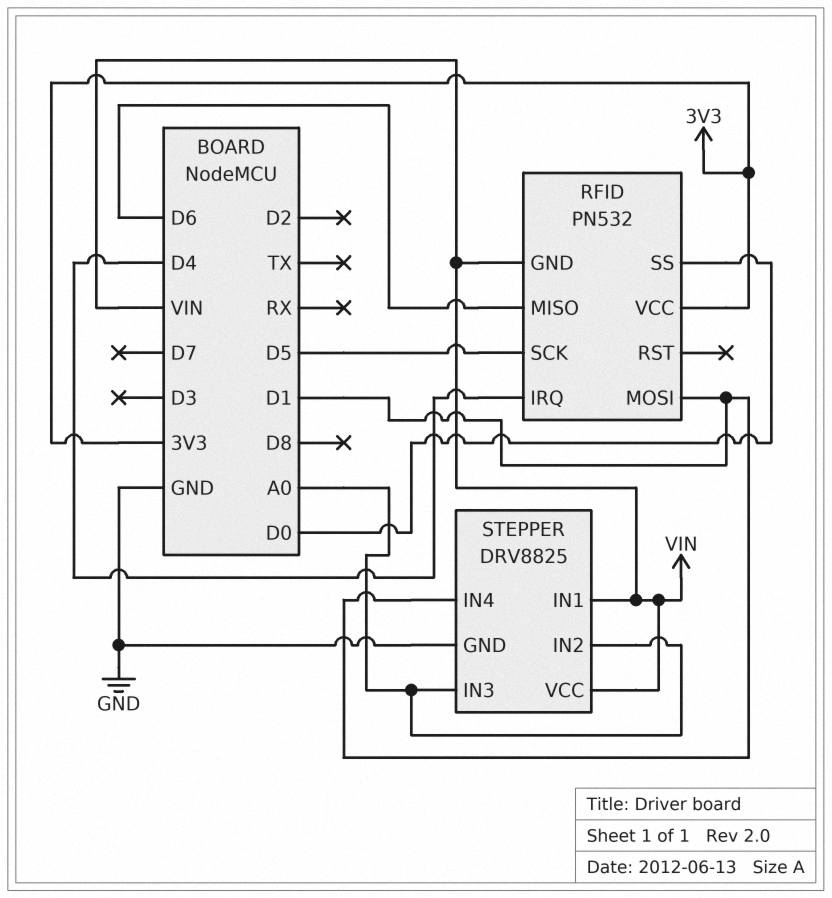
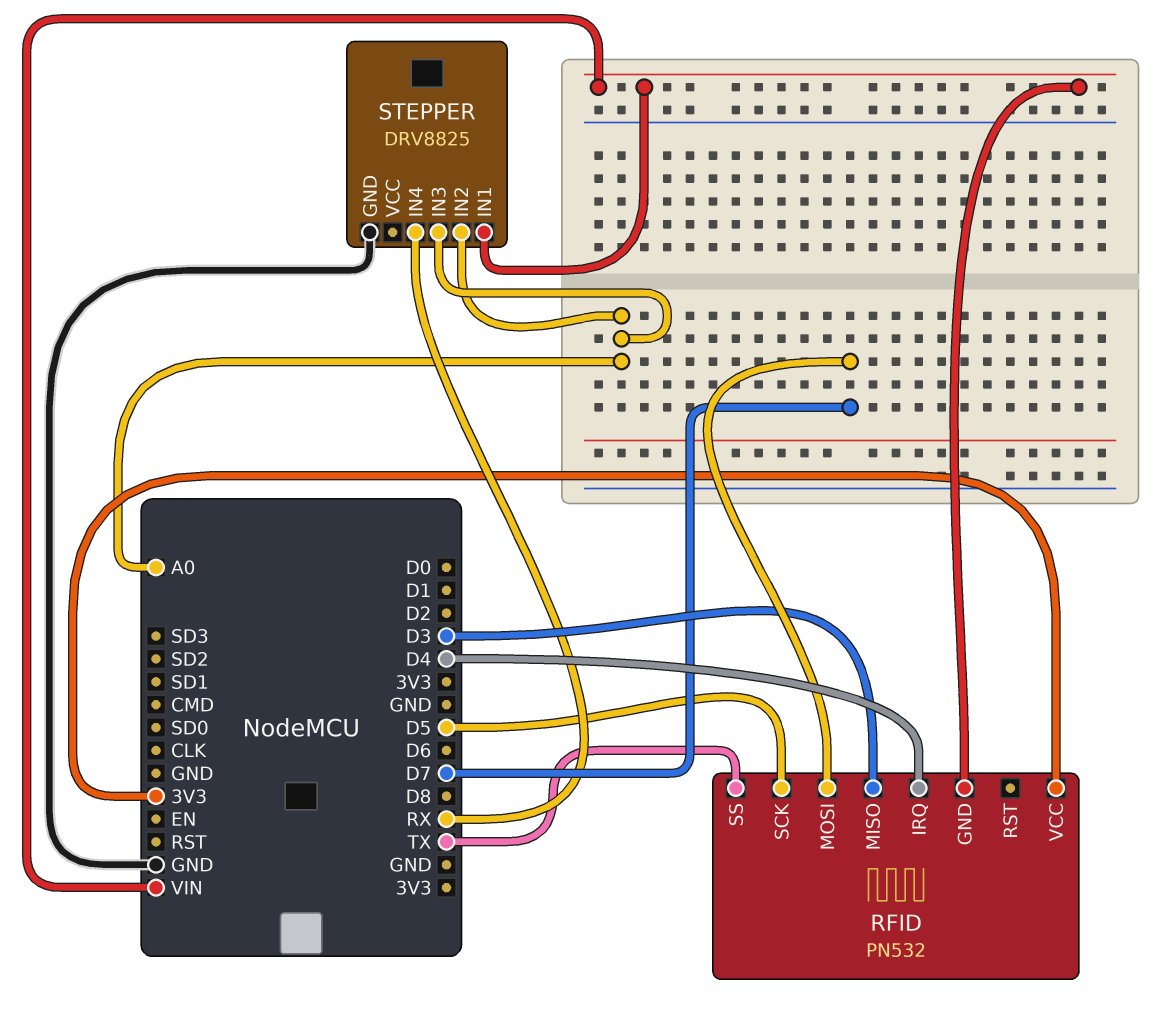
RFID pin MISO: D6 -> D3
RFID pin MOSI: D1 -> D7
RFID pin SS: D0 -> TX
STEPPER pin IN4: D1 -> RX
STEPPER pin VCC: VIN -> none

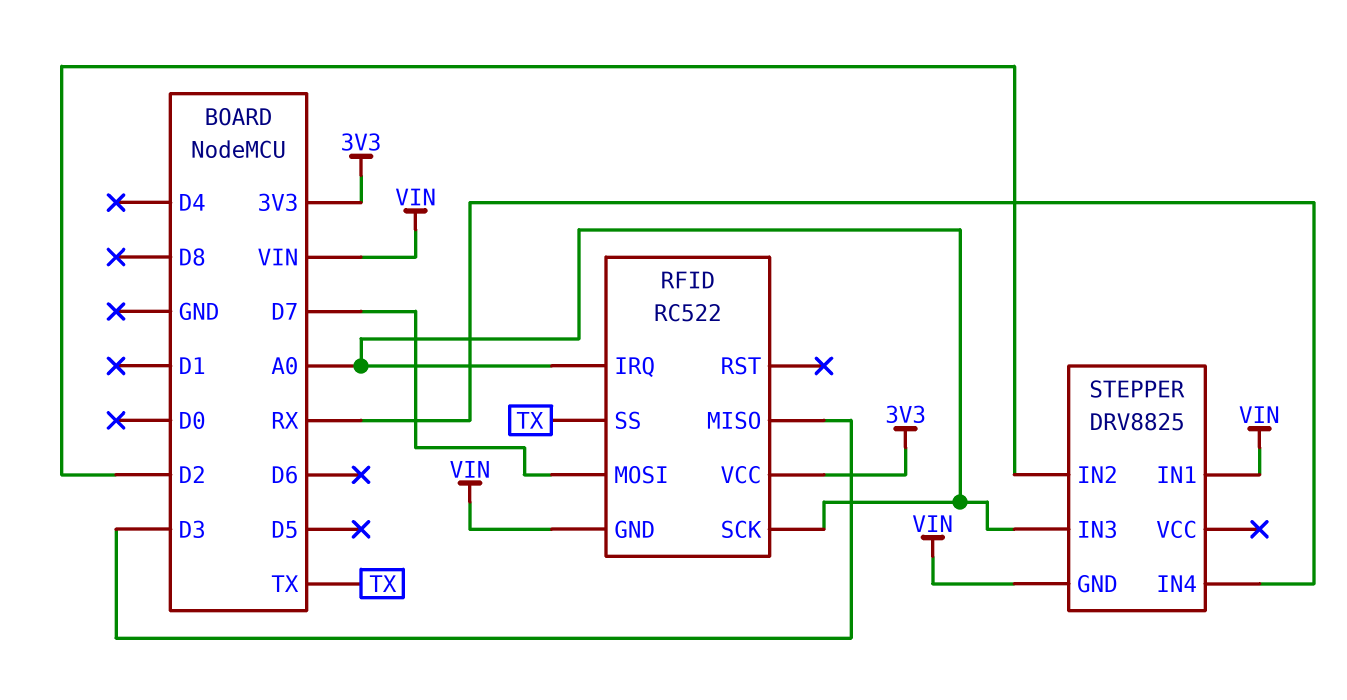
RFID: PN532 -> RC522
RFID pin IRQ: D4 -> A0
RFID pin SCK: D5 -> A0
STEPPER pin GND: GND -> VIN
STEPPER pin IN2: A0 -> D2

